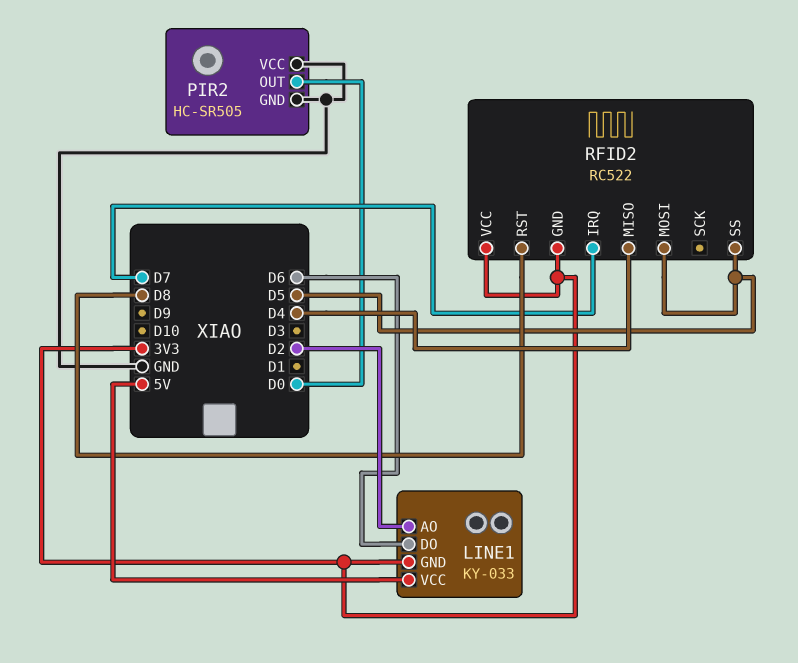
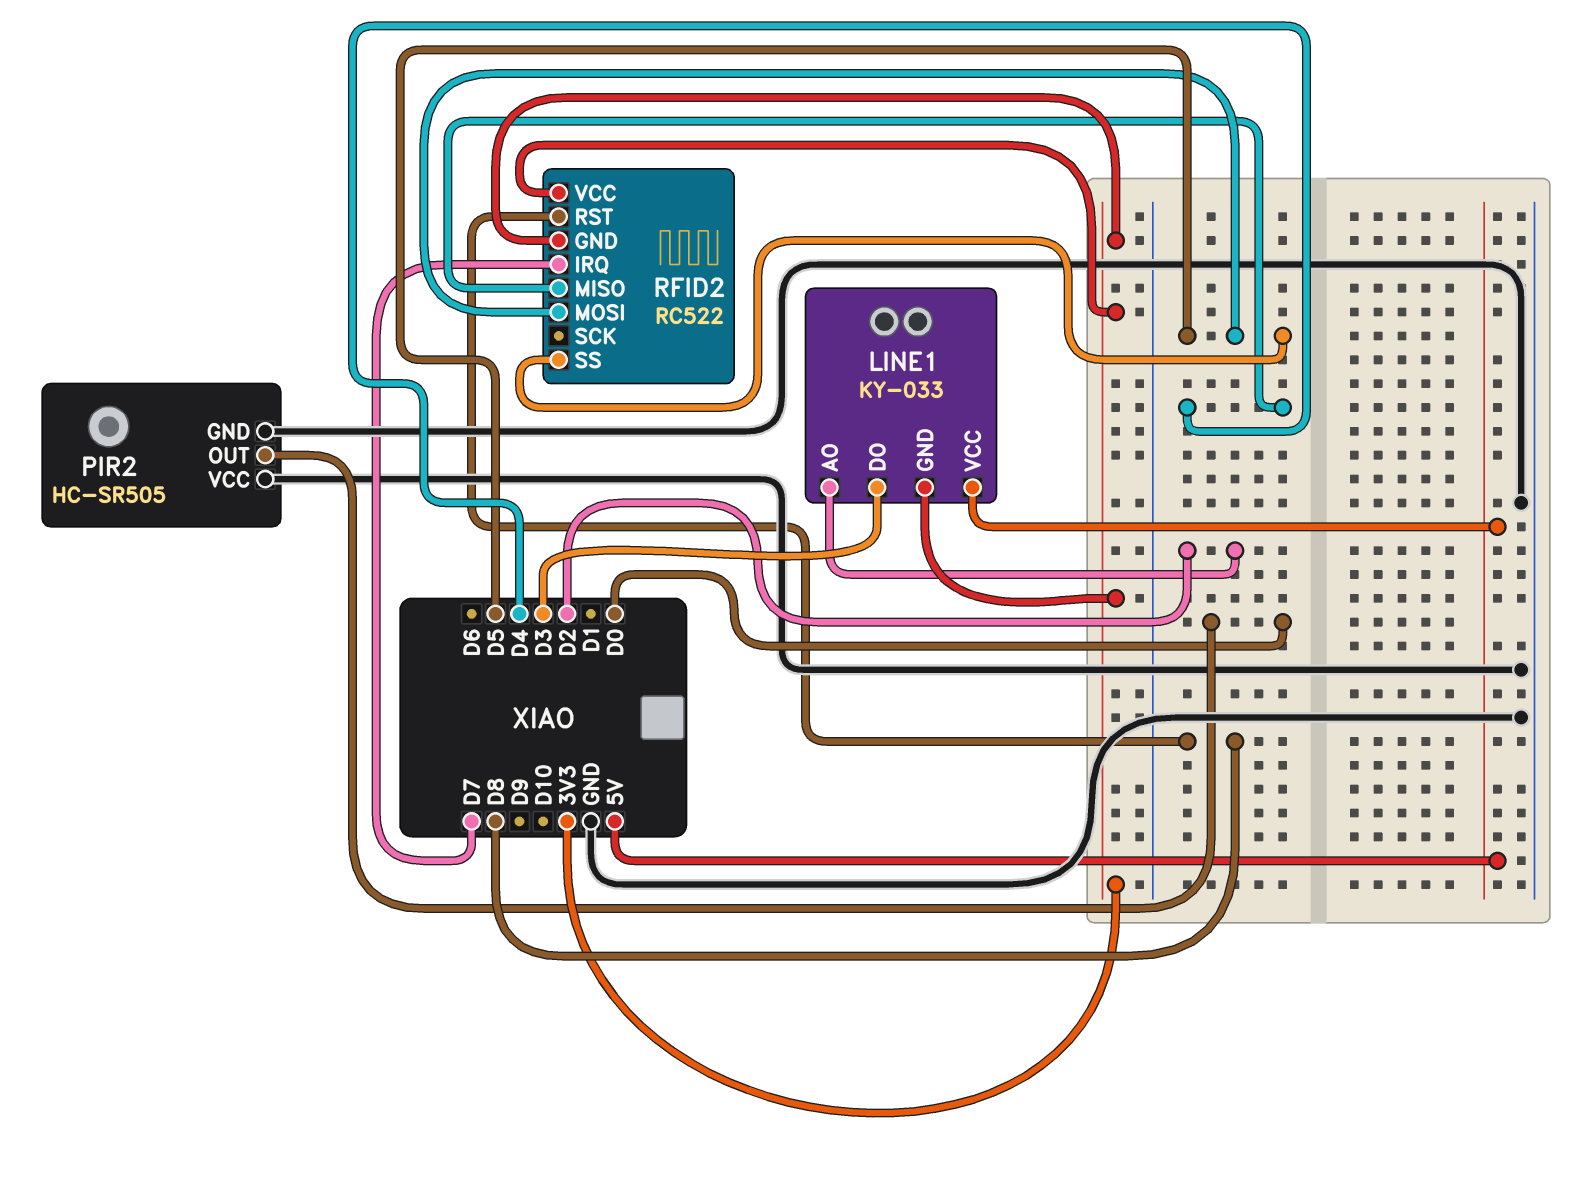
LINE1 pin DO: D6 -> D3

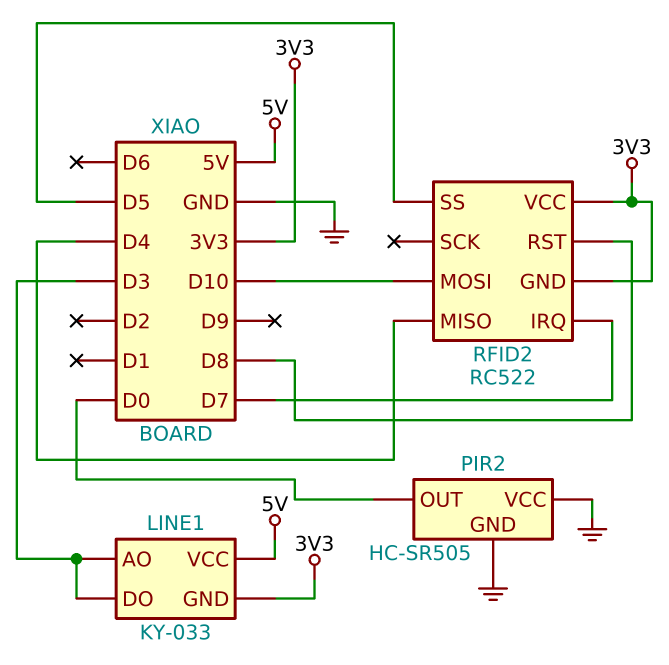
LINE1 pin AO: D2 -> D3
RFID2 pin MOSI: D5 -> D10

